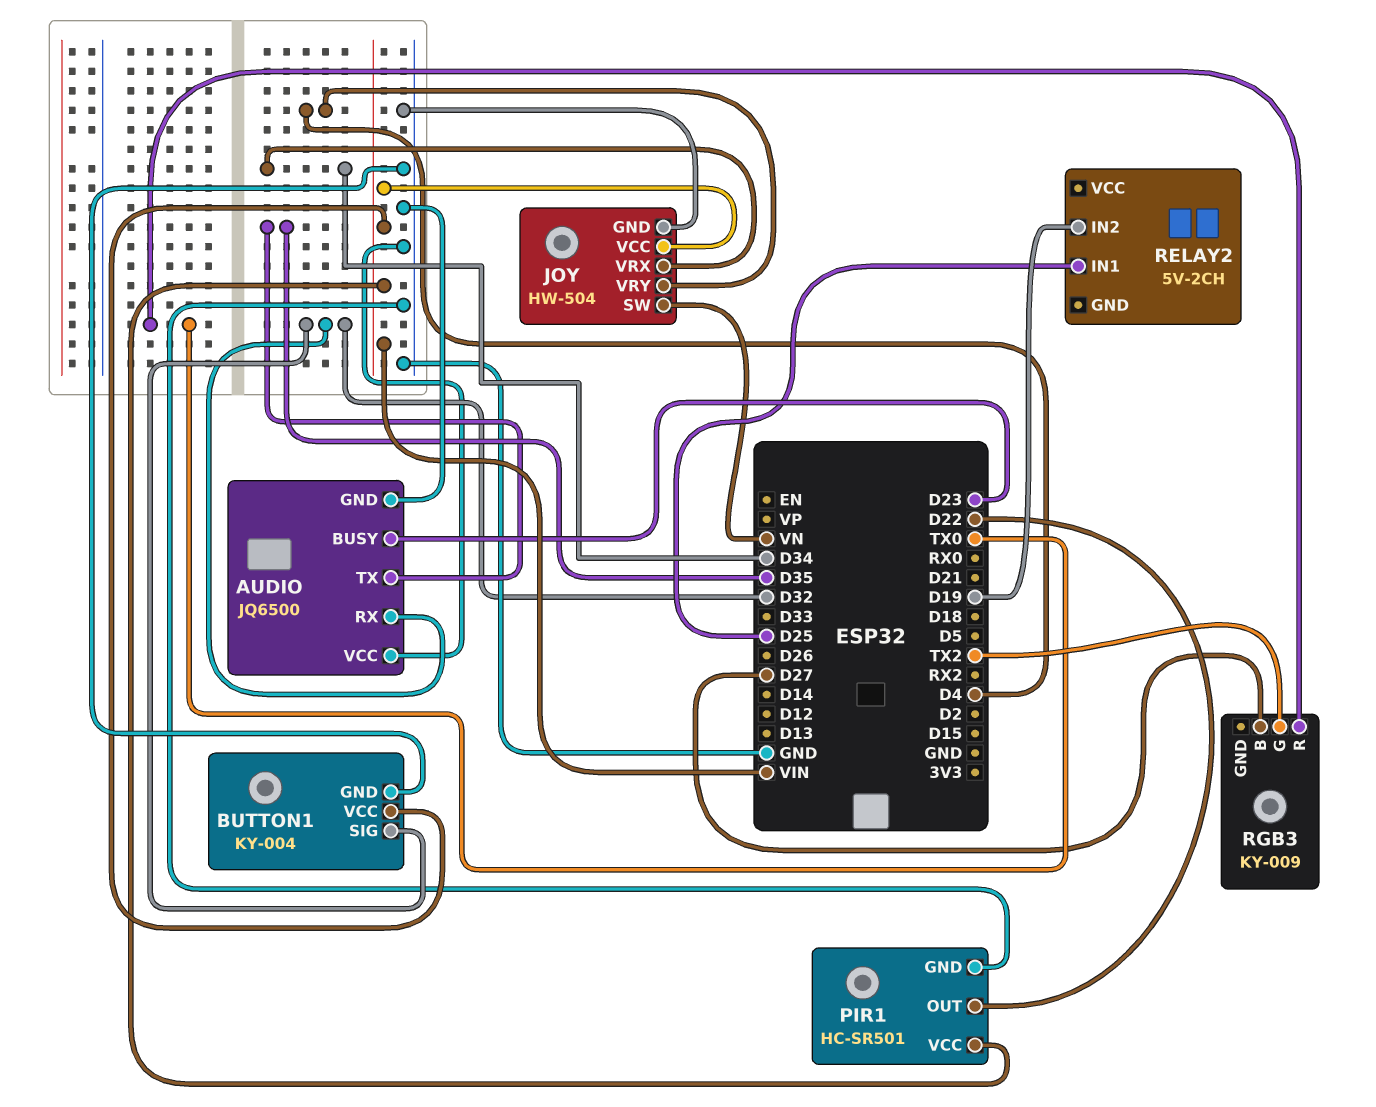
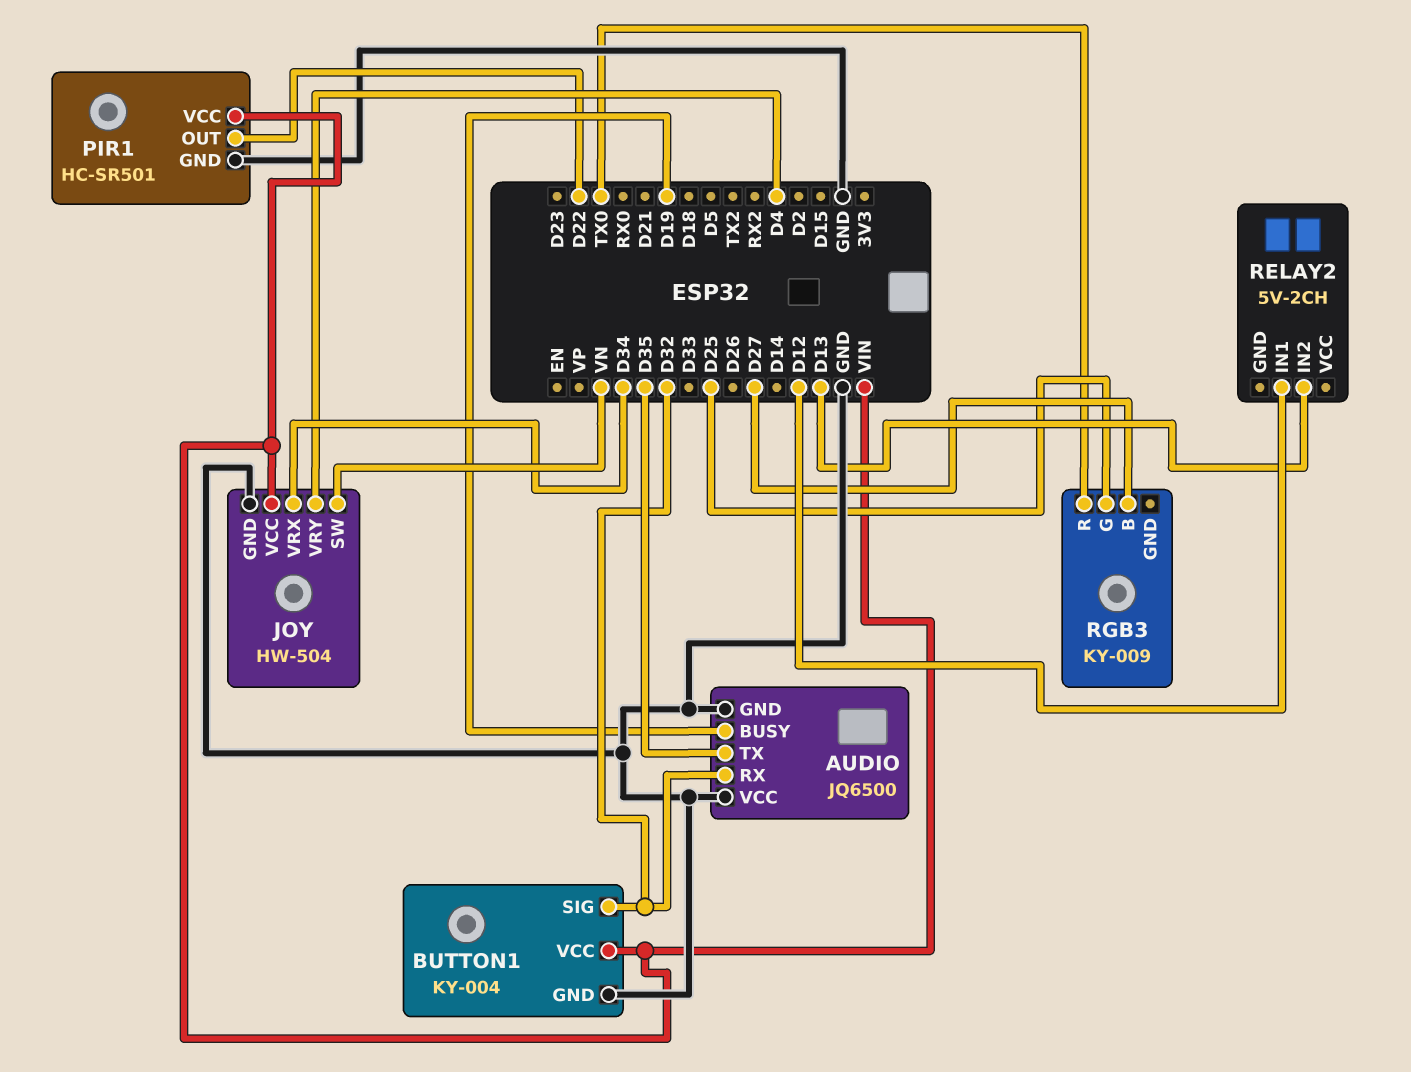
AUDIO pin BUSY: D23 -> D19
RELAY2 pin IN1: D25 -> D12
RELAY2 pin IN2: D19 -> D13
RGB3 pin G: TX2 -> D25

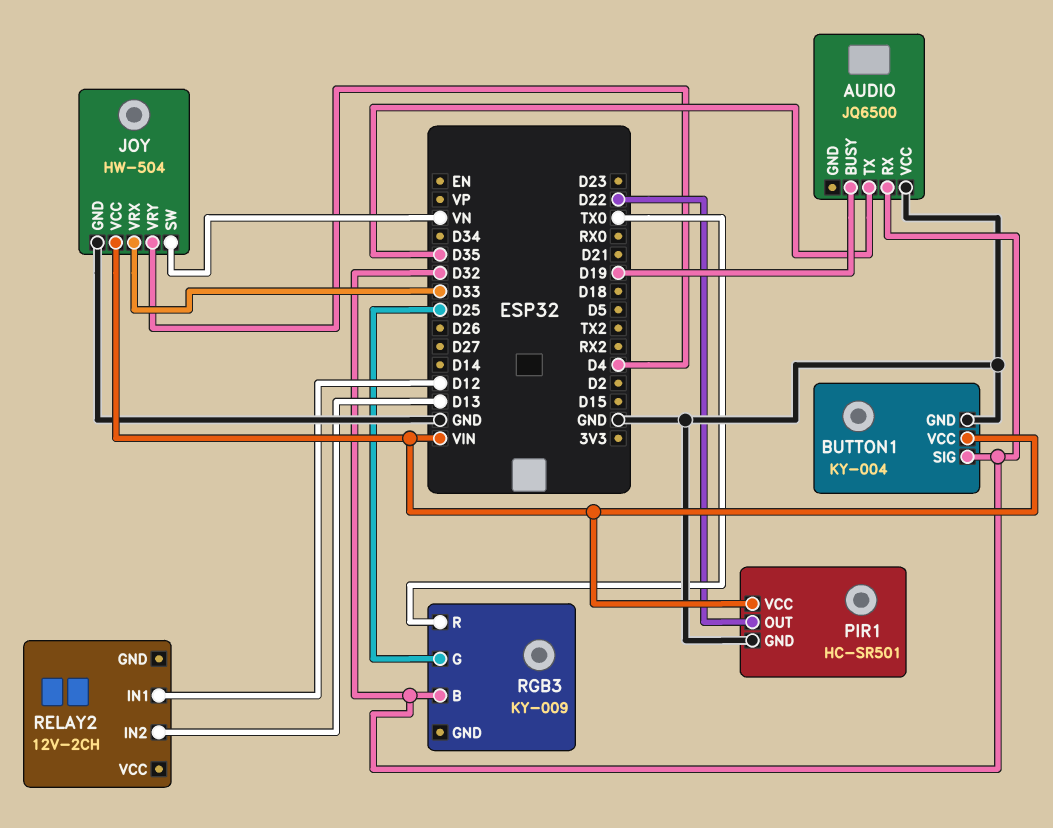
AUDIO pin GND: GND -> none
JOY pin VRX: D34 -> D33
RELAY2: 5V-2CH -> 12V-2CH
RGB3 pin B: D27 -> D32

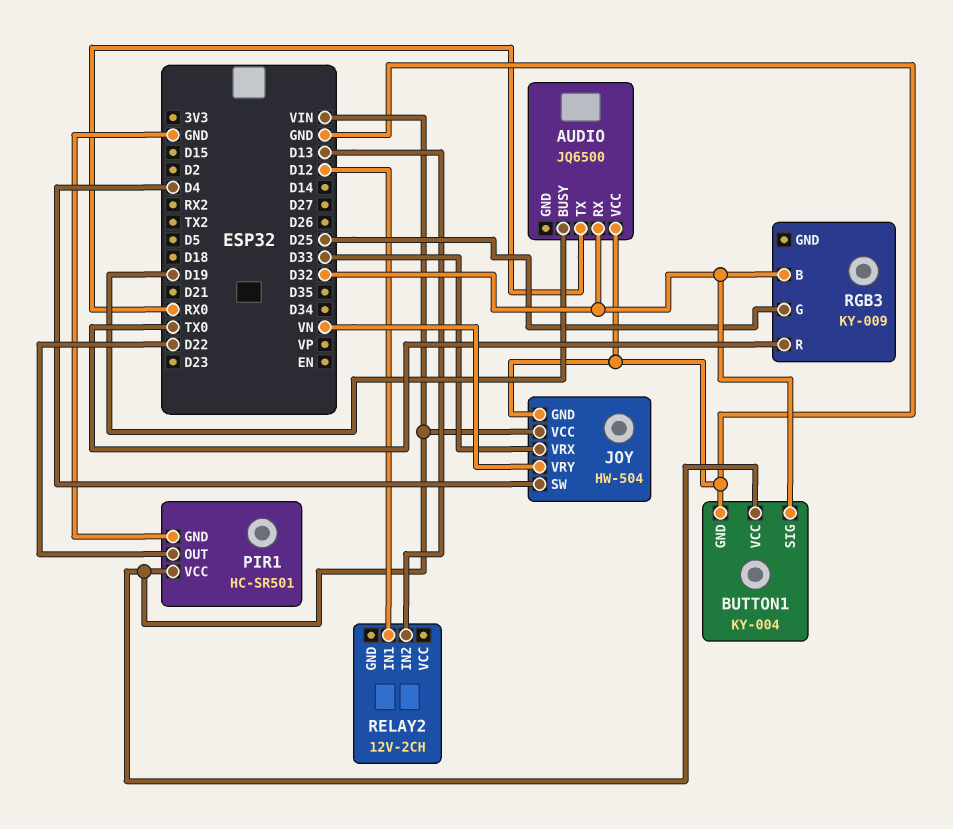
AUDIO pin TX: D35 -> RX0
JOY pin SW: VN -> D4
JOY pin VRY: D4 -> VN

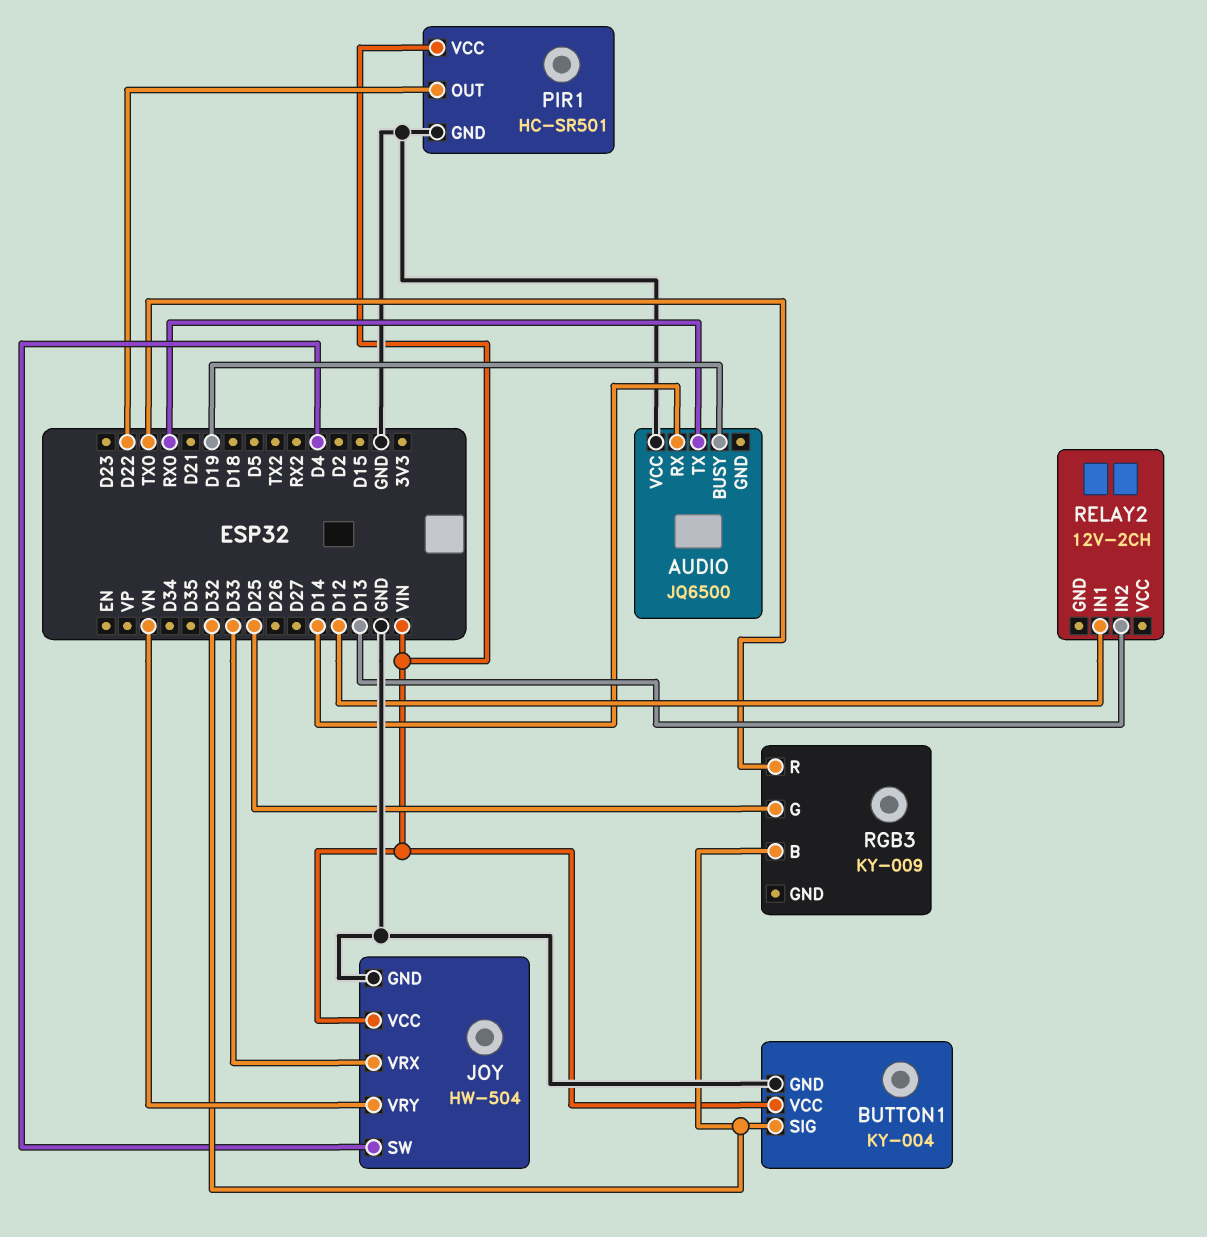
AUDIO pin RX: D32 -> D14

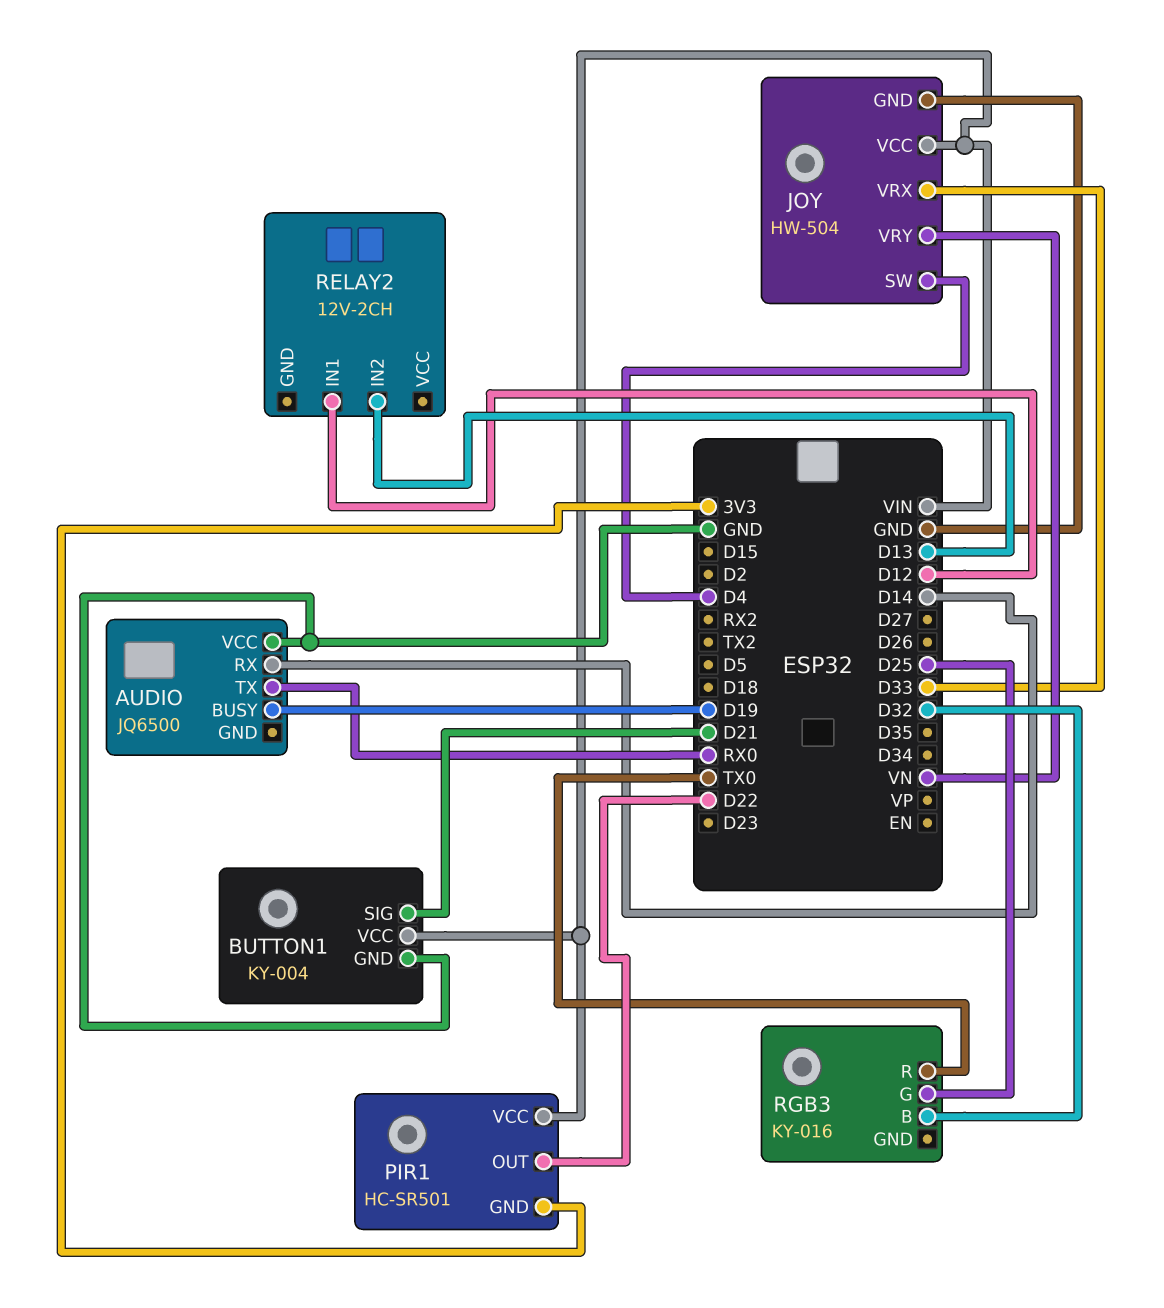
BUTTON1 pin SIG: D32 -> D21
PIR1 pin GND: GND -> 3V3
RGB3: KY-009 -> KY-016

